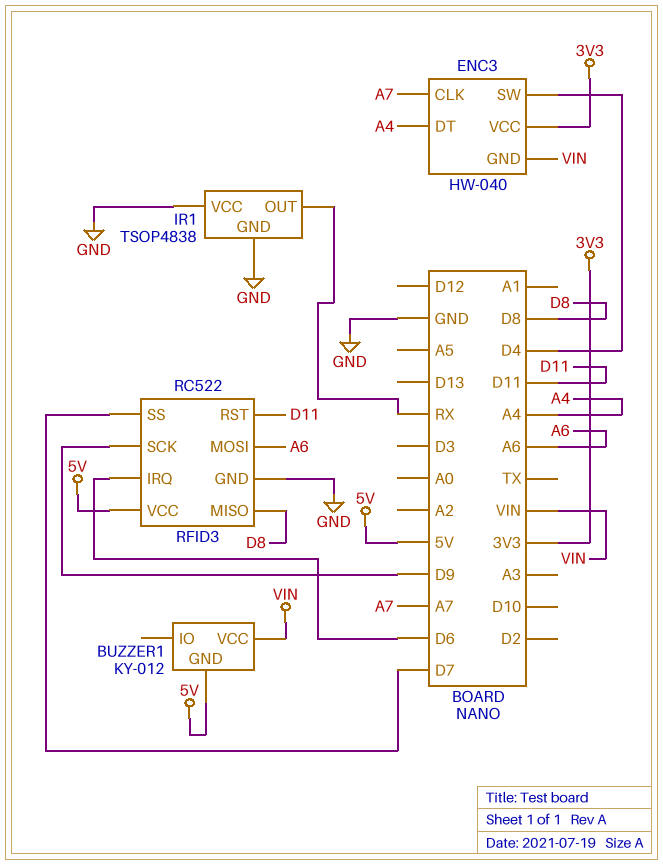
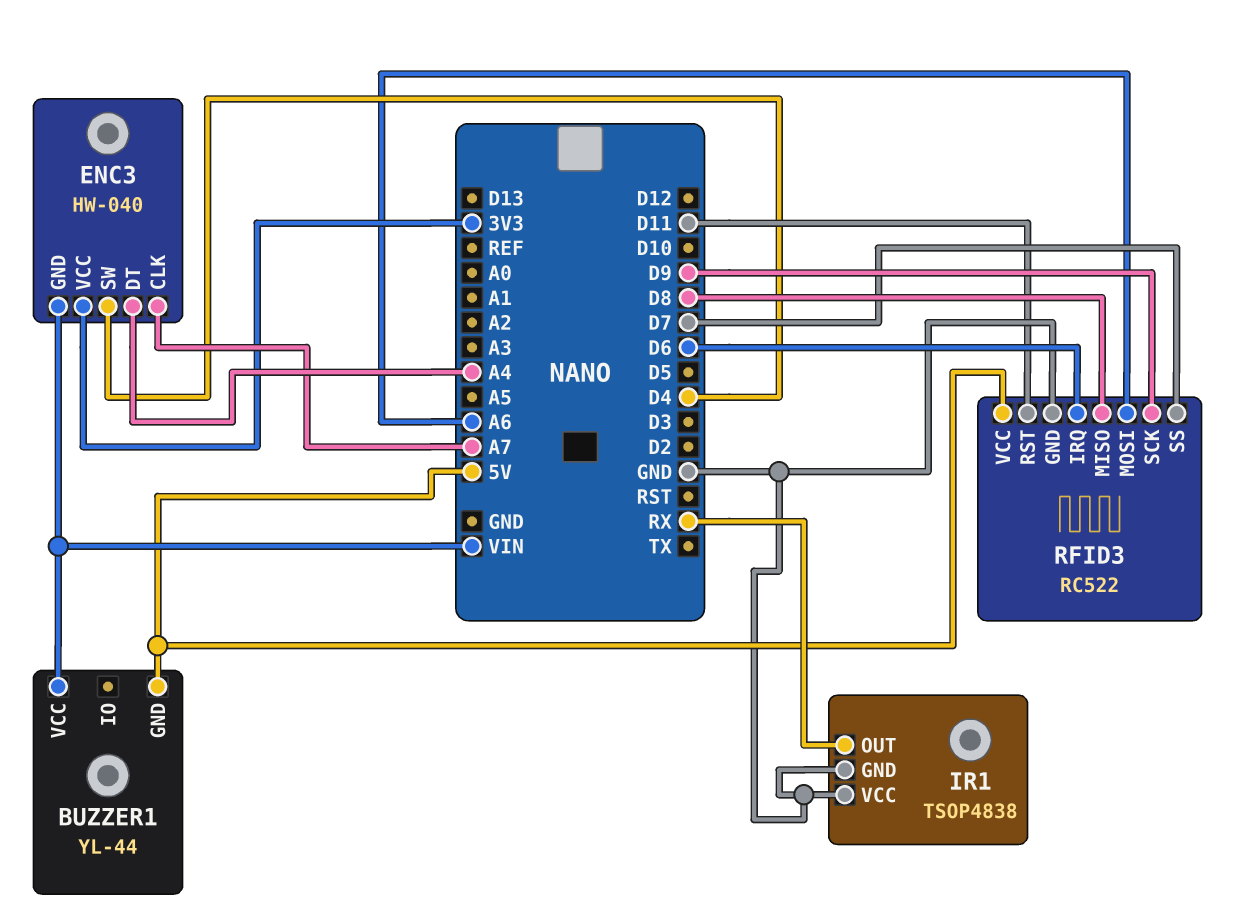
BUZZER1: KY-012 -> YL-44

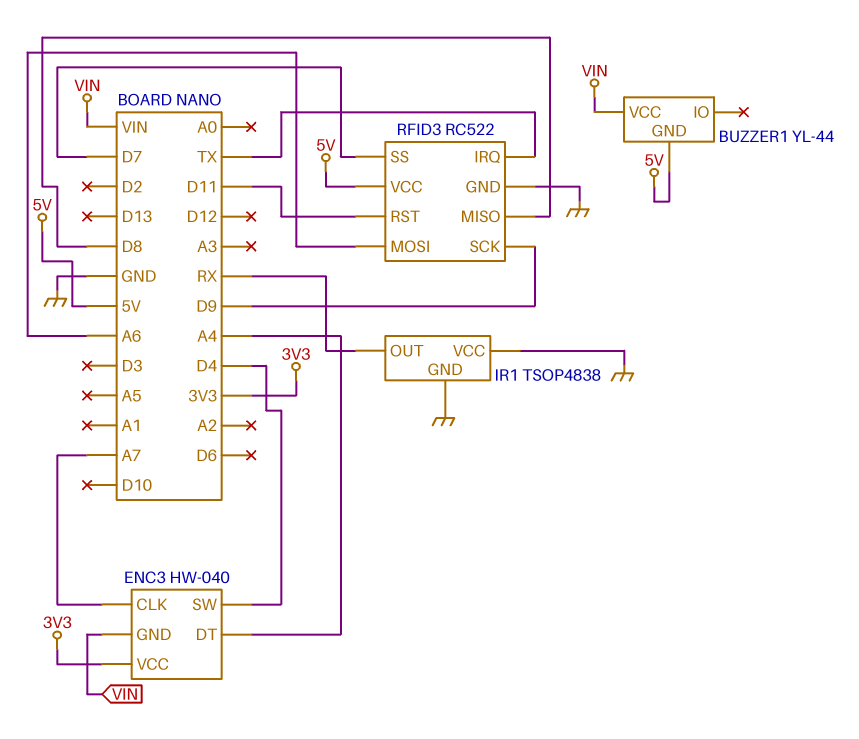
RFID3 pin IRQ: D6 -> TX

